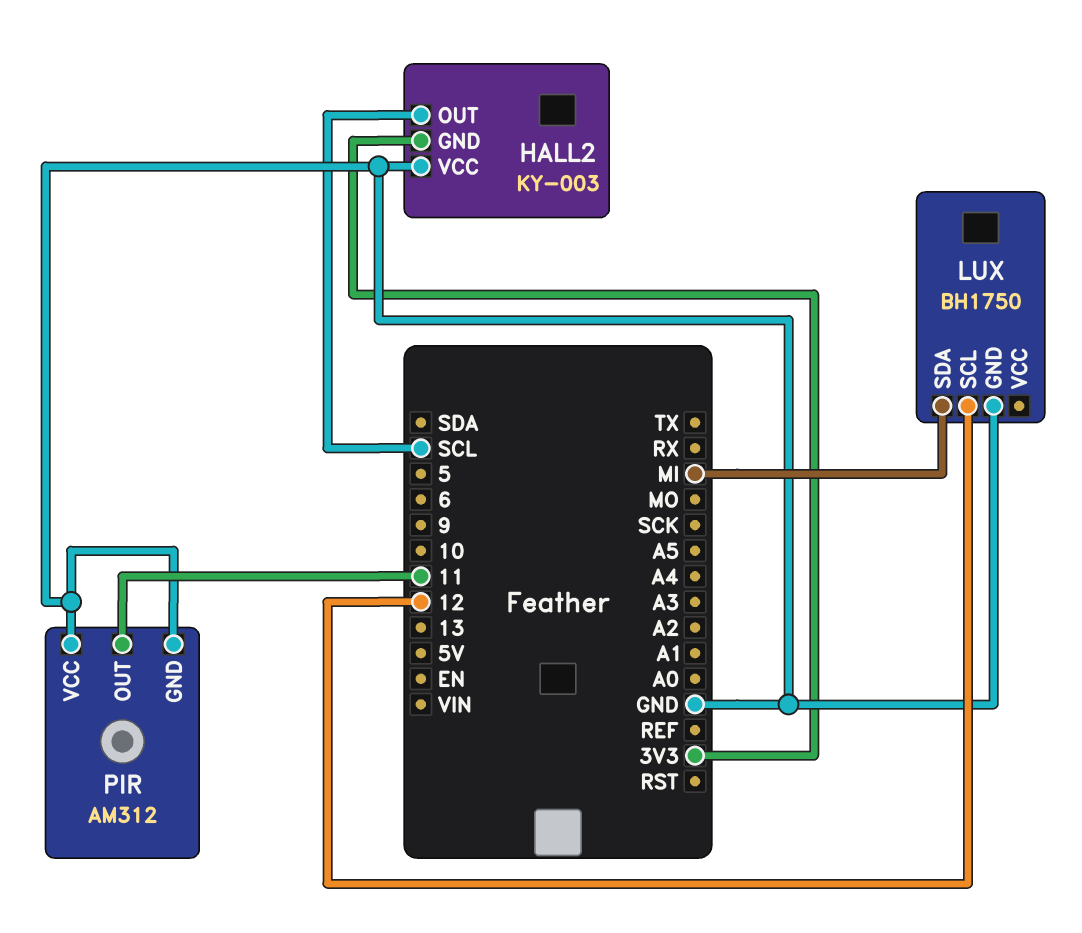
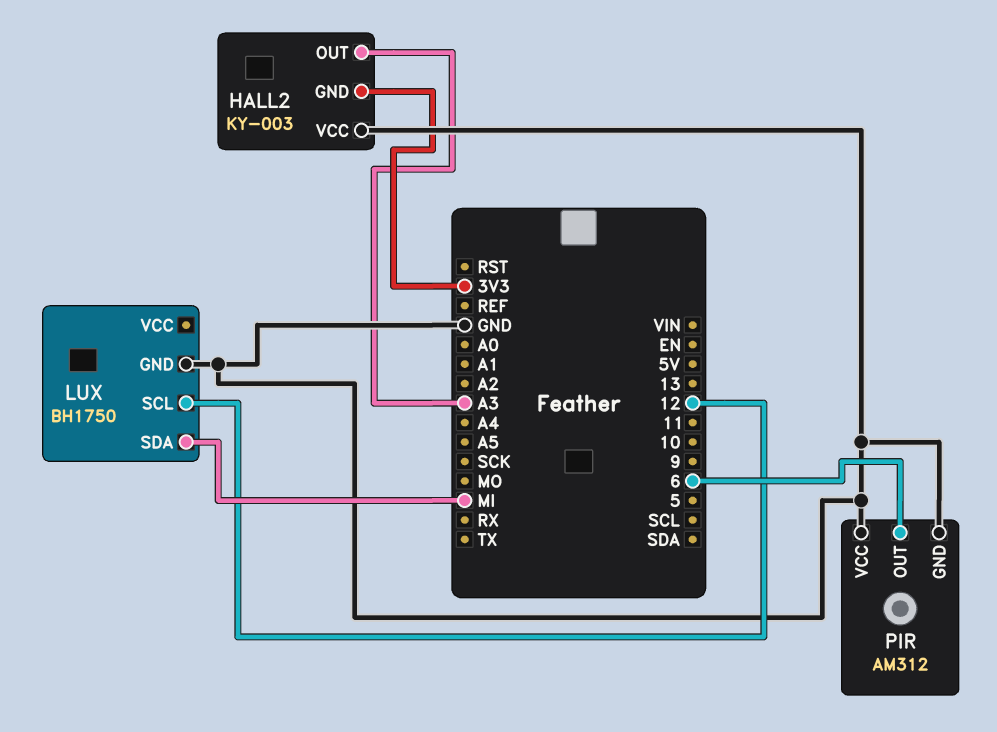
HALL2 pin OUT: SCL -> A3
PIR pin OUT: 11 -> 6

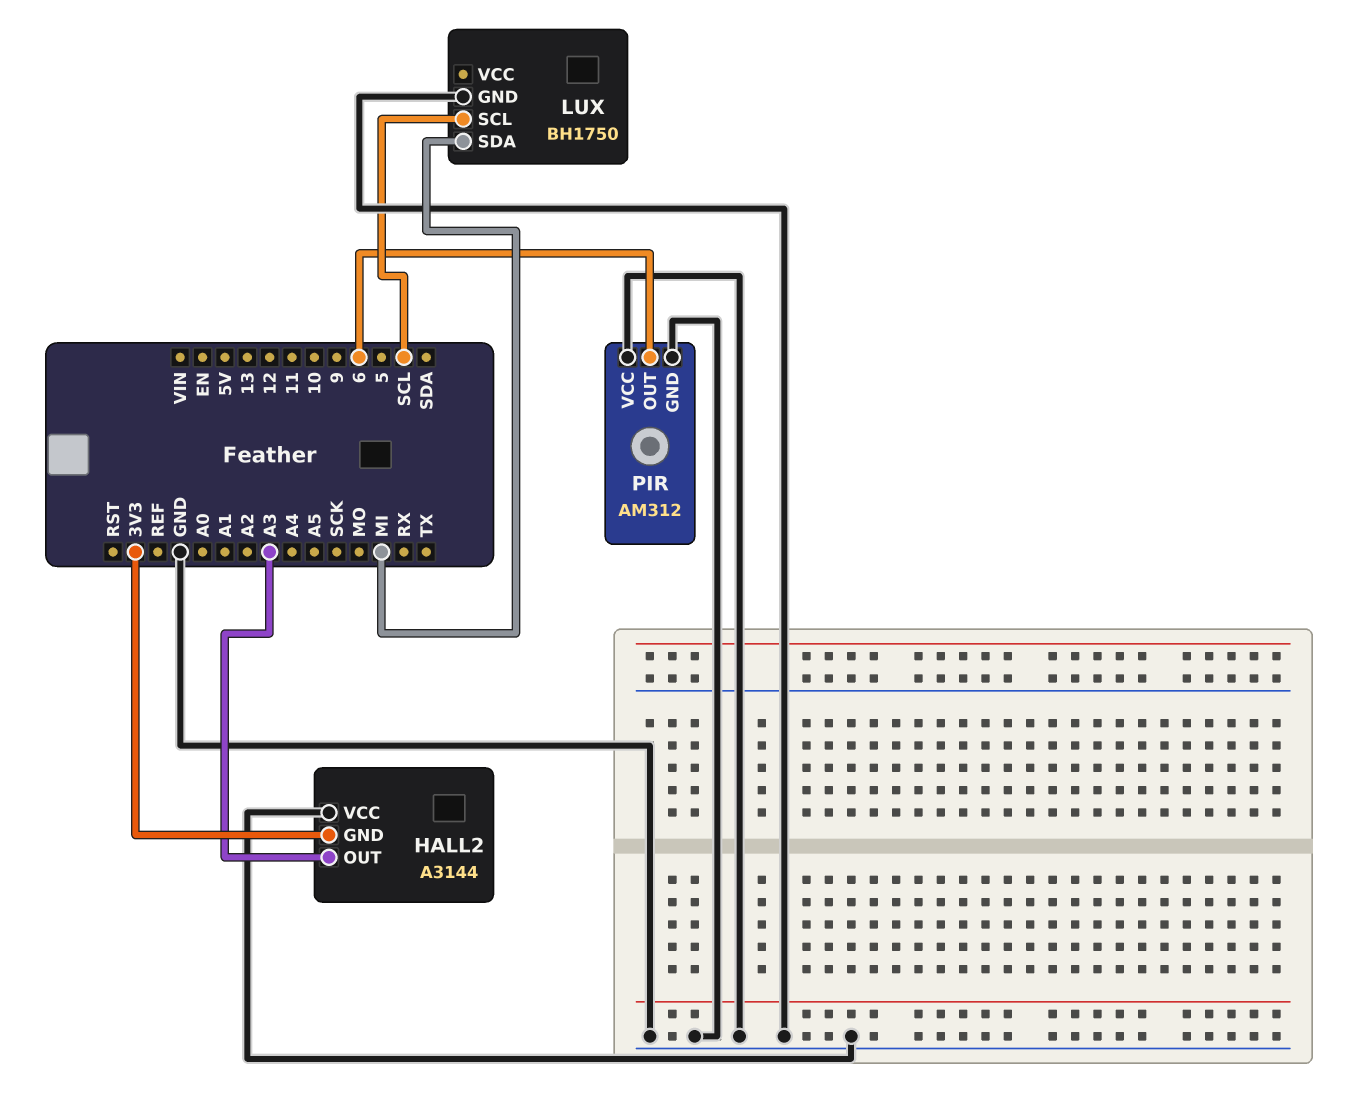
HALL2: KY-003 -> A3144
LUX pin SCL: 12 -> SCL

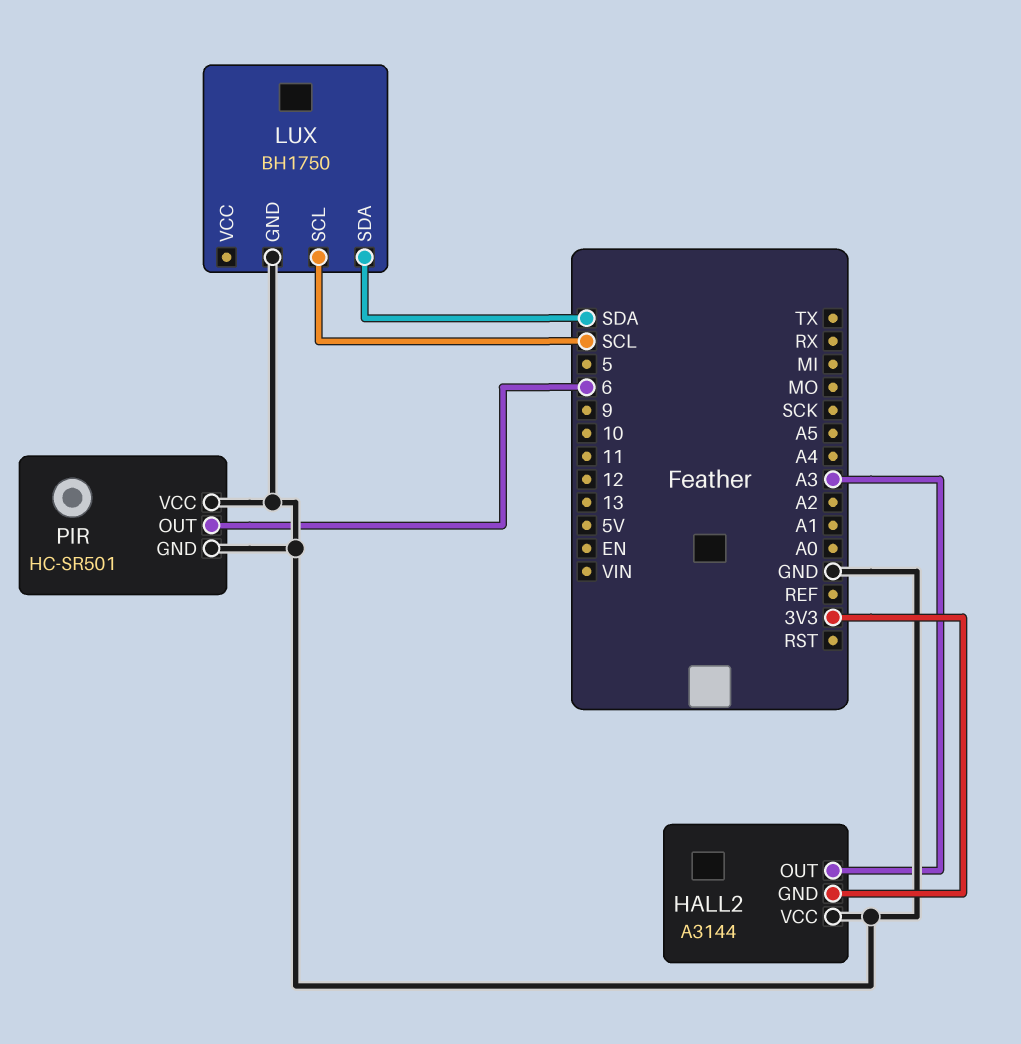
LUX pin SDA: MI -> SDA
PIR: AM312 -> HC-SR501

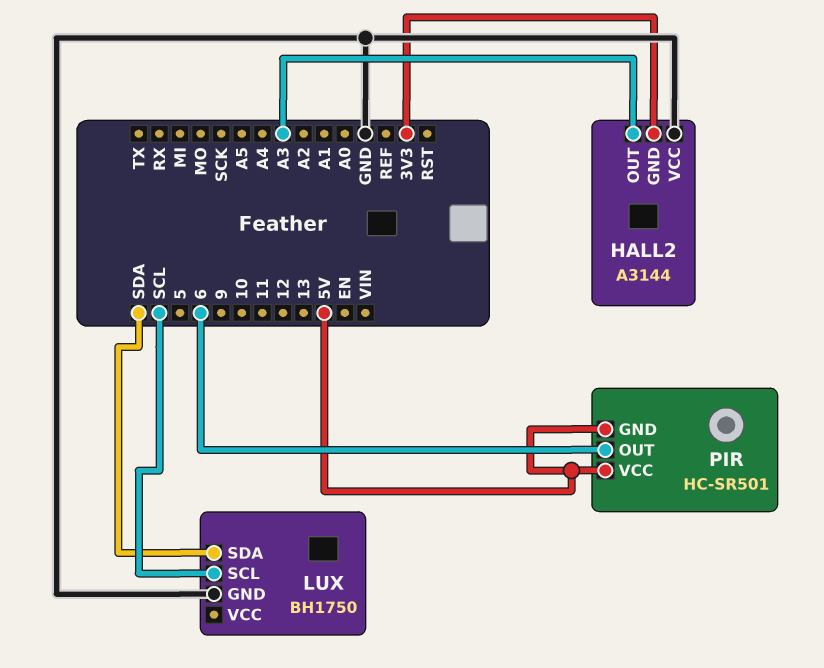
PIR pin GND: GND -> 5V
PIR pin VCC: GND -> 5V

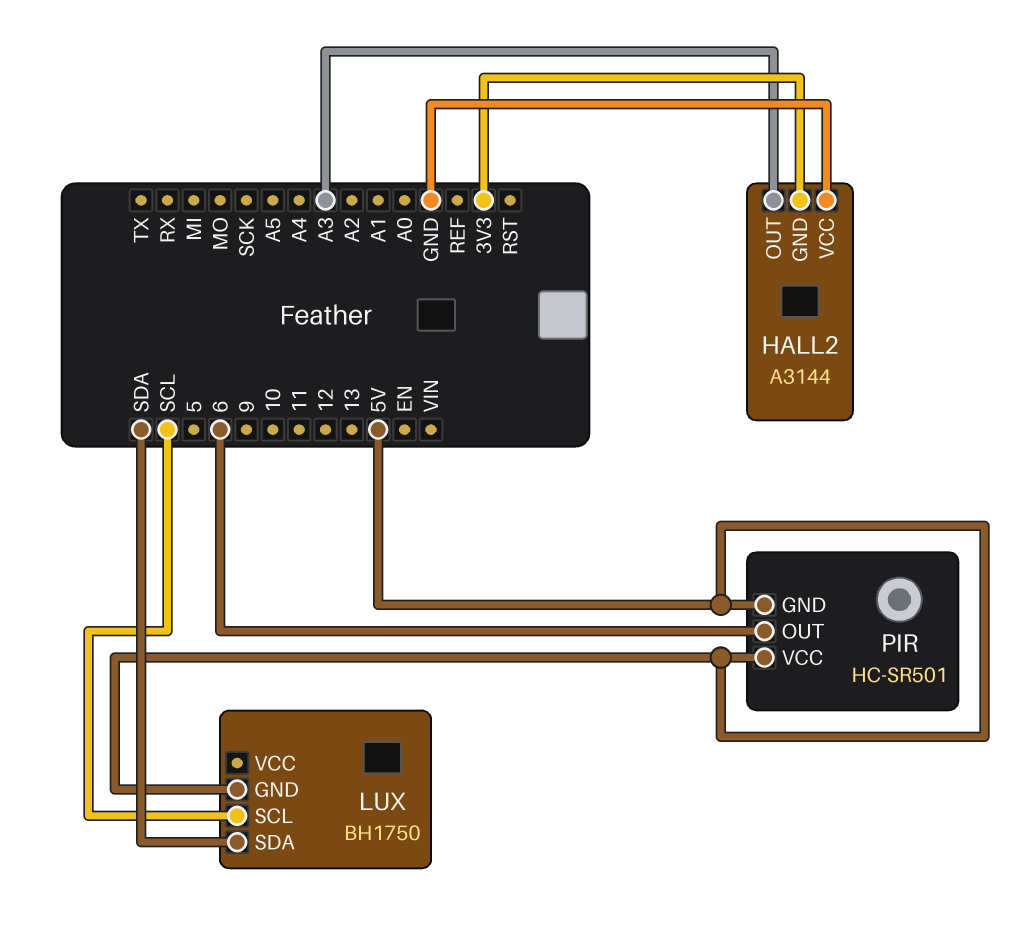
LUX pin GND: GND -> 5V

